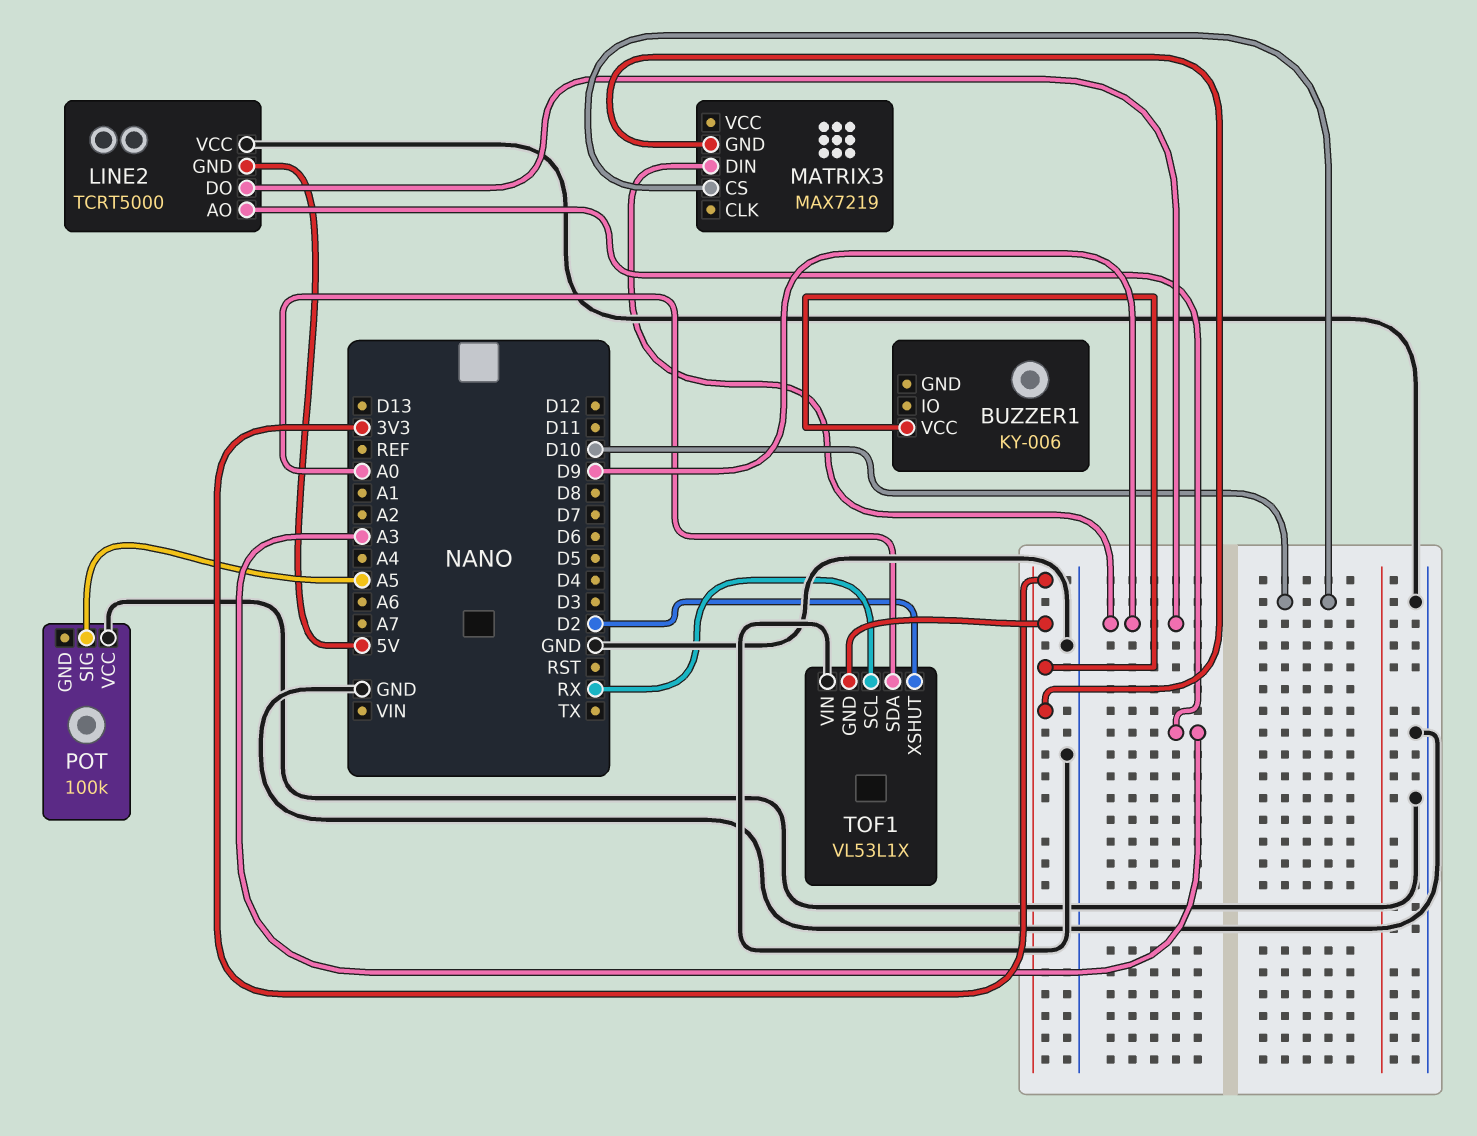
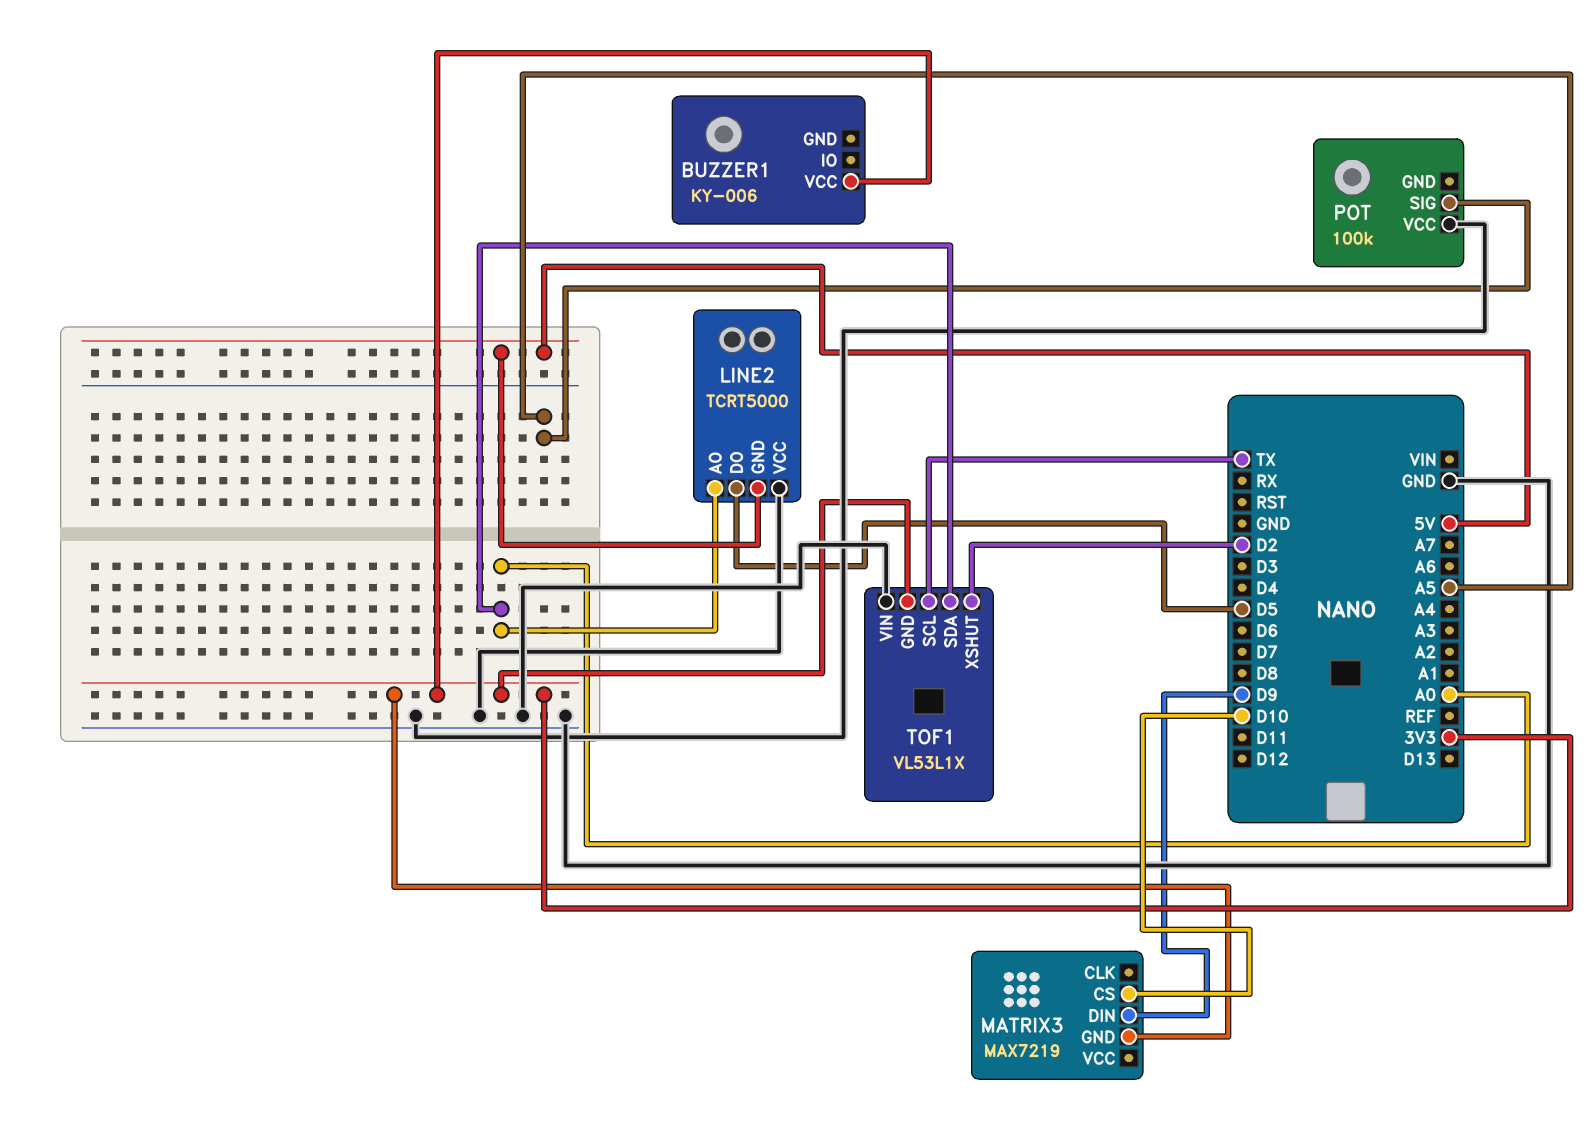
LINE2 pin AO: A3 -> A0
LINE2 pin DO: D9 -> D5
TOF1 pin SCL: RX -> TX

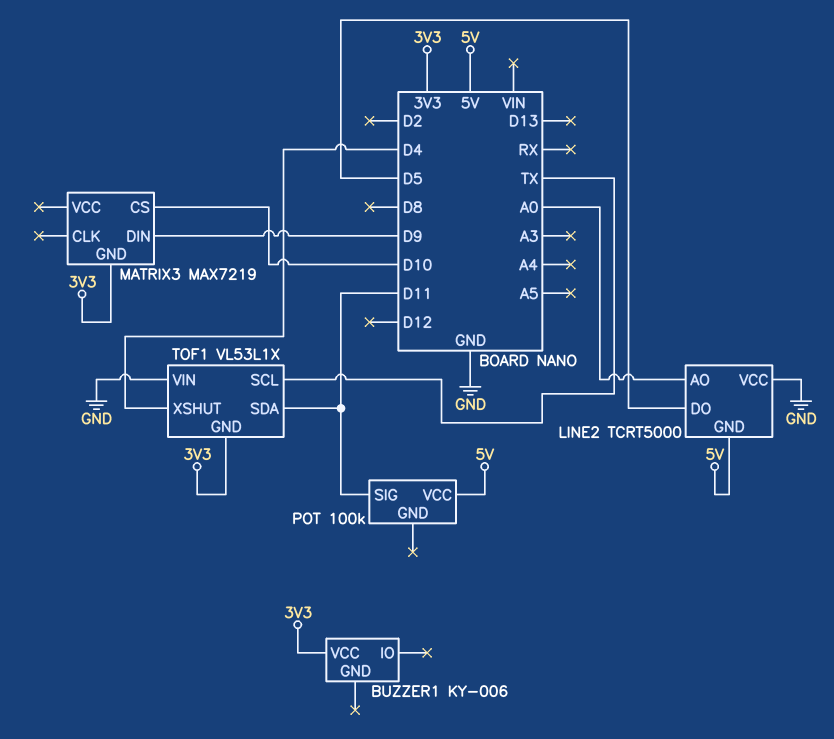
POT pin SIG: A5 -> D11
POT pin VCC: GND -> 5V
TOF1 pin SDA: A0 -> D11
TOF1 pin XSHUT: D2 -> D4

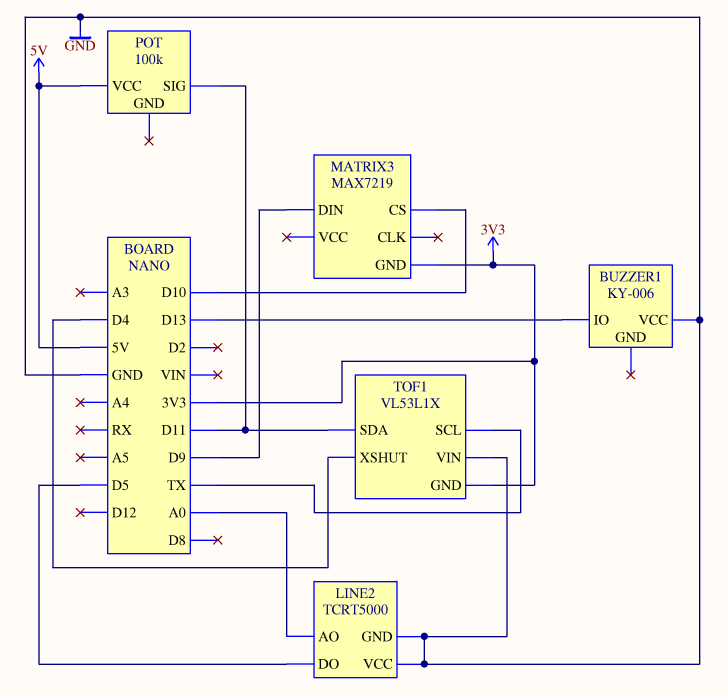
BUZZER1 pin IO: none -> D13
BUZZER1 pin VCC: 3V3 -> GND
LINE2 pin GND: 5V -> GND

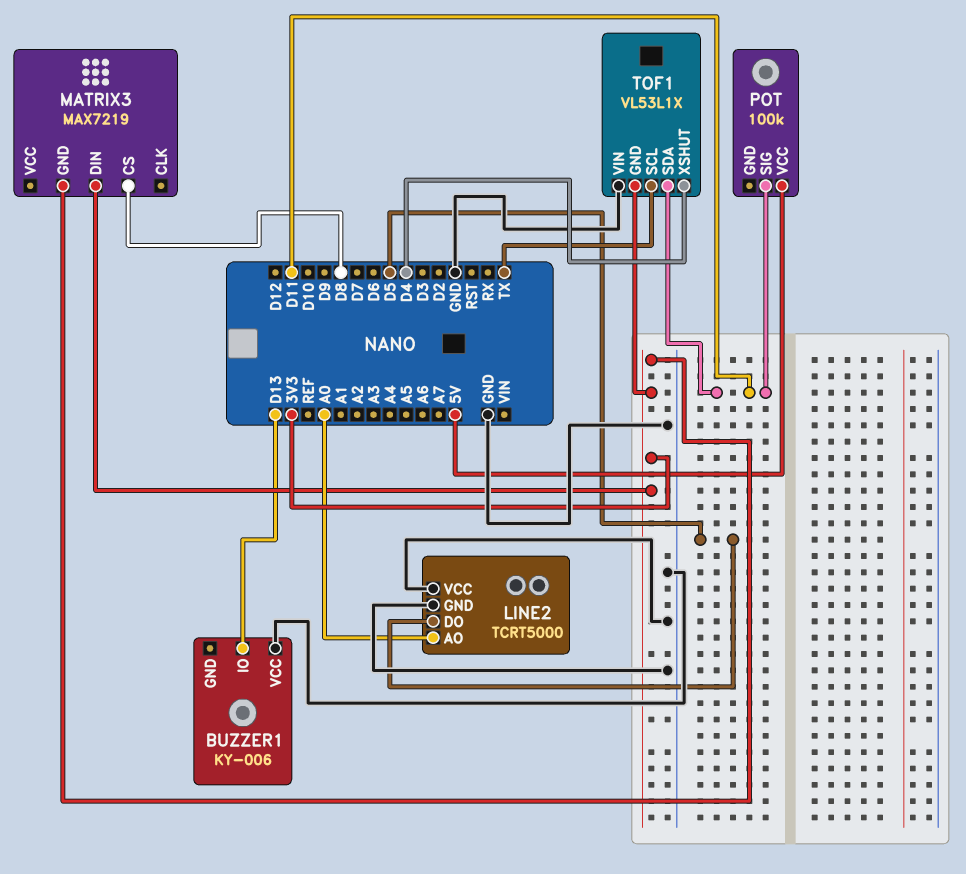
MATRIX3 pin CS: D10 -> D8
MATRIX3 pin DIN: D9 -> 3V3

